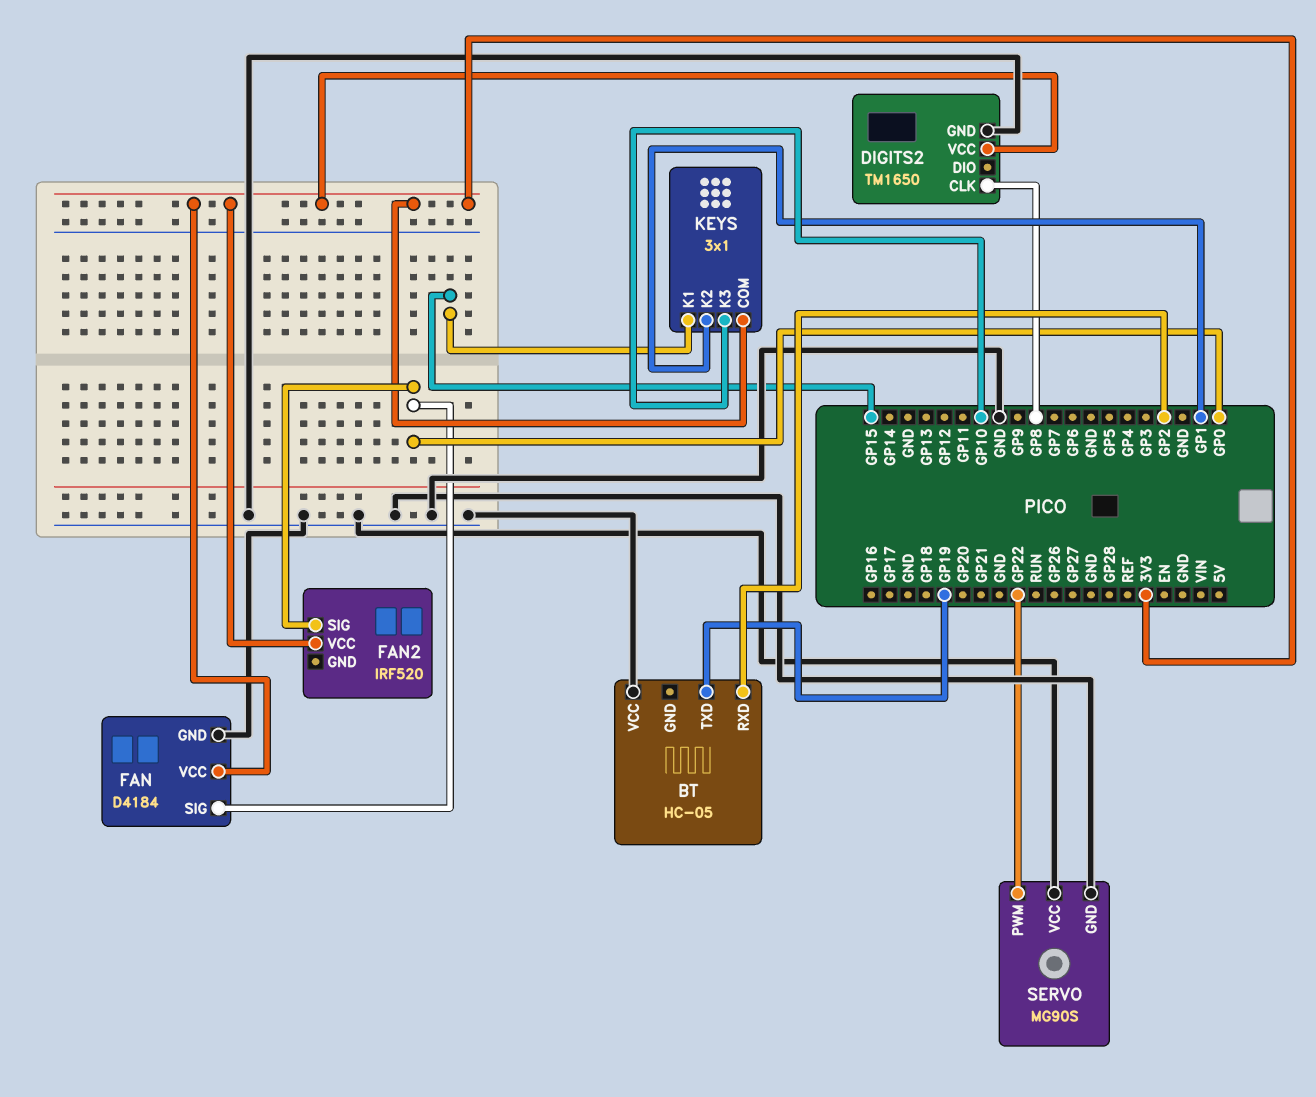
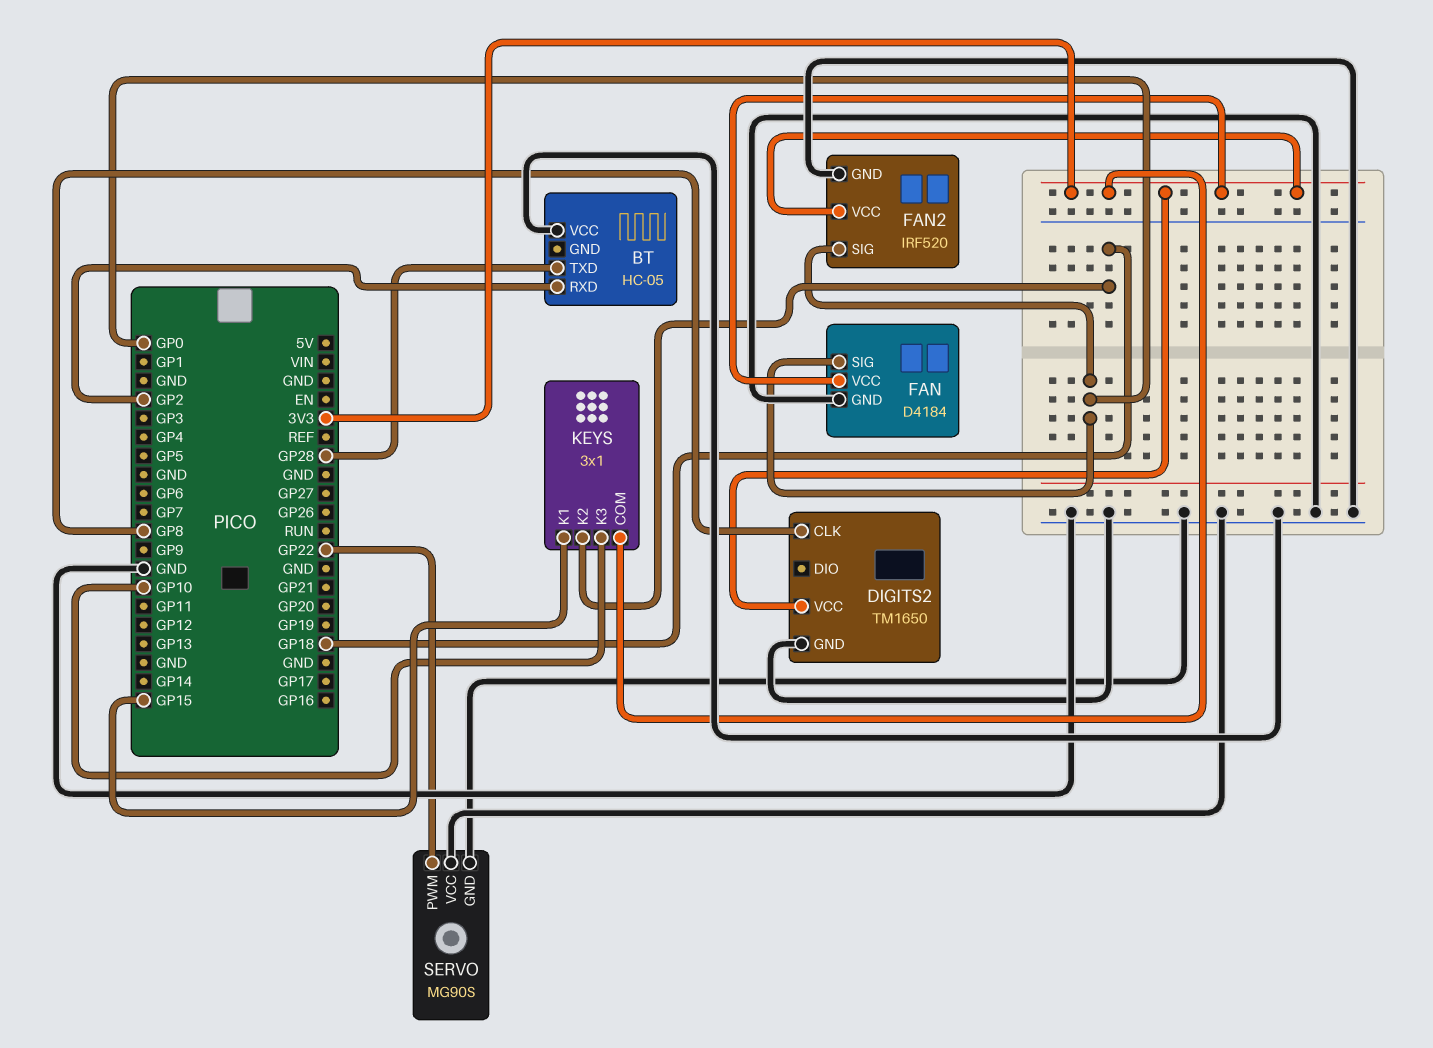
BT pin TXD: GP19 -> GP28
FAN2 pin GND: none -> GND
KEYS pin K2: GP1 -> GP18

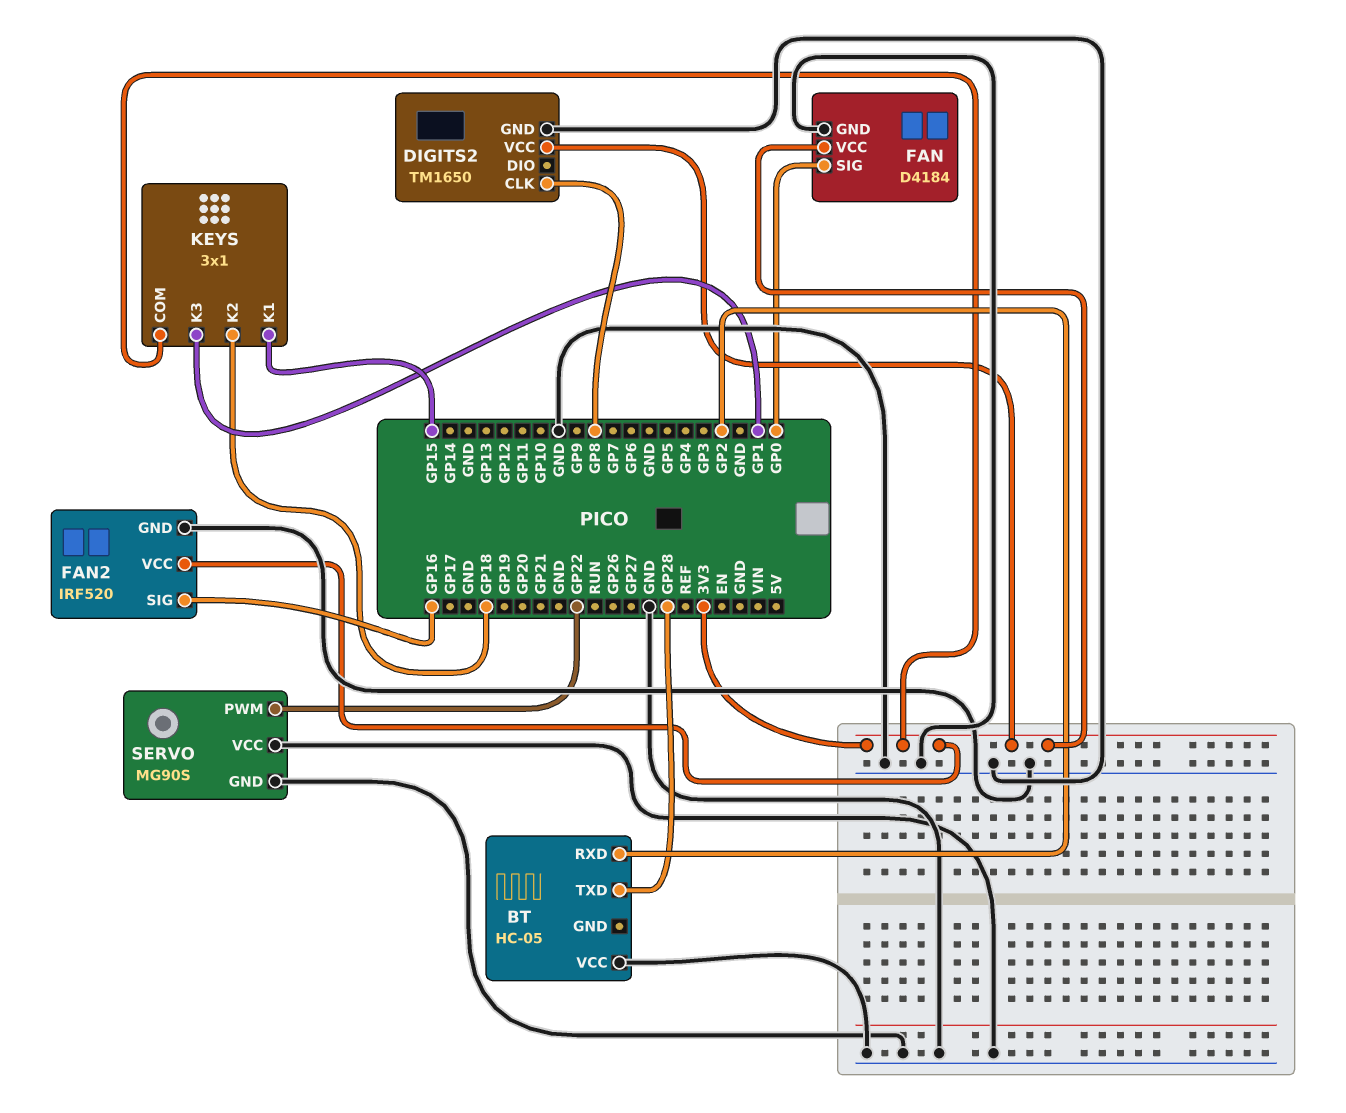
FAN2 pin SIG: GP0 -> GP16
KEYS pin K3: GP10 -> GP1

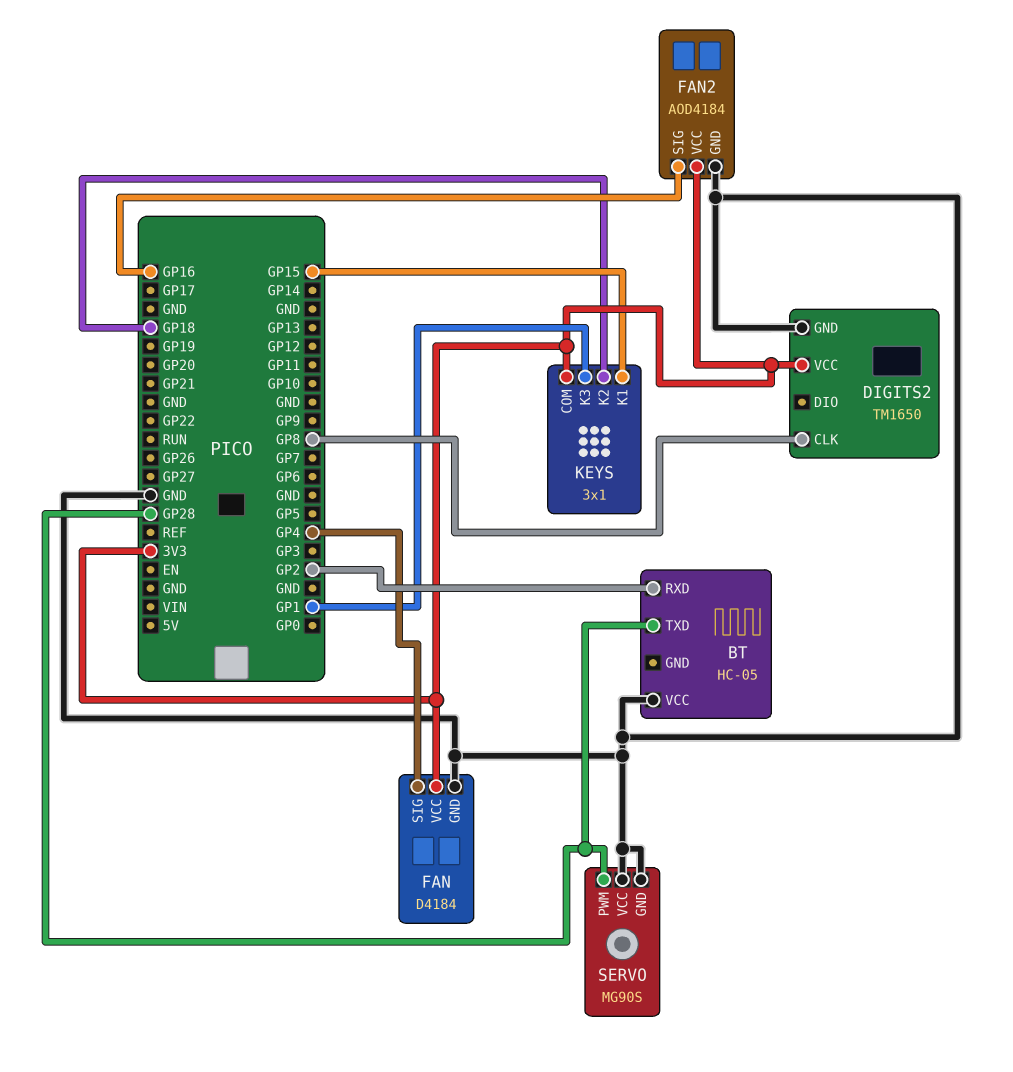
FAN pin SIG: GP0 -> GP4
FAN2: IRF520 -> AOD4184
SERVO pin PWM: GP22 -> GP28

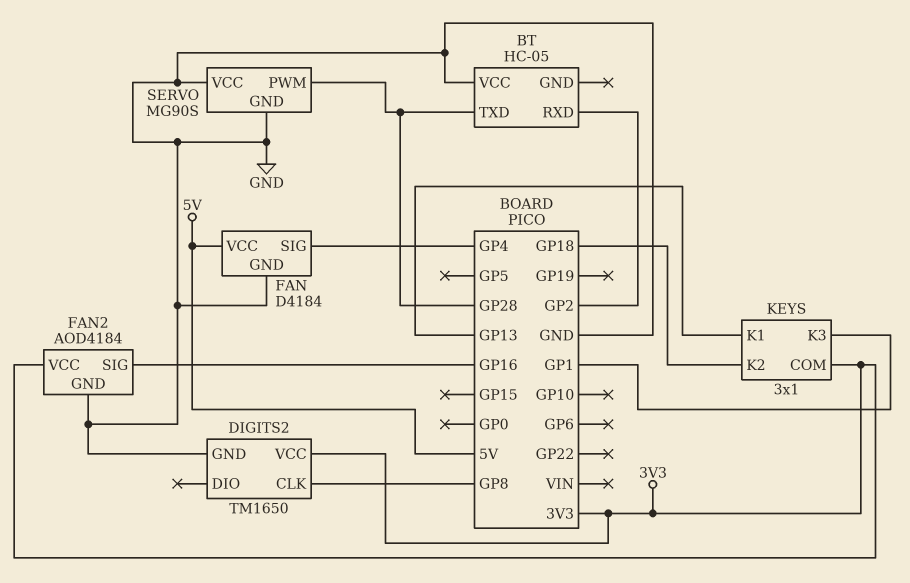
FAN pin VCC: 3V3 -> 5V
KEYS pin K1: GP15 -> GP13

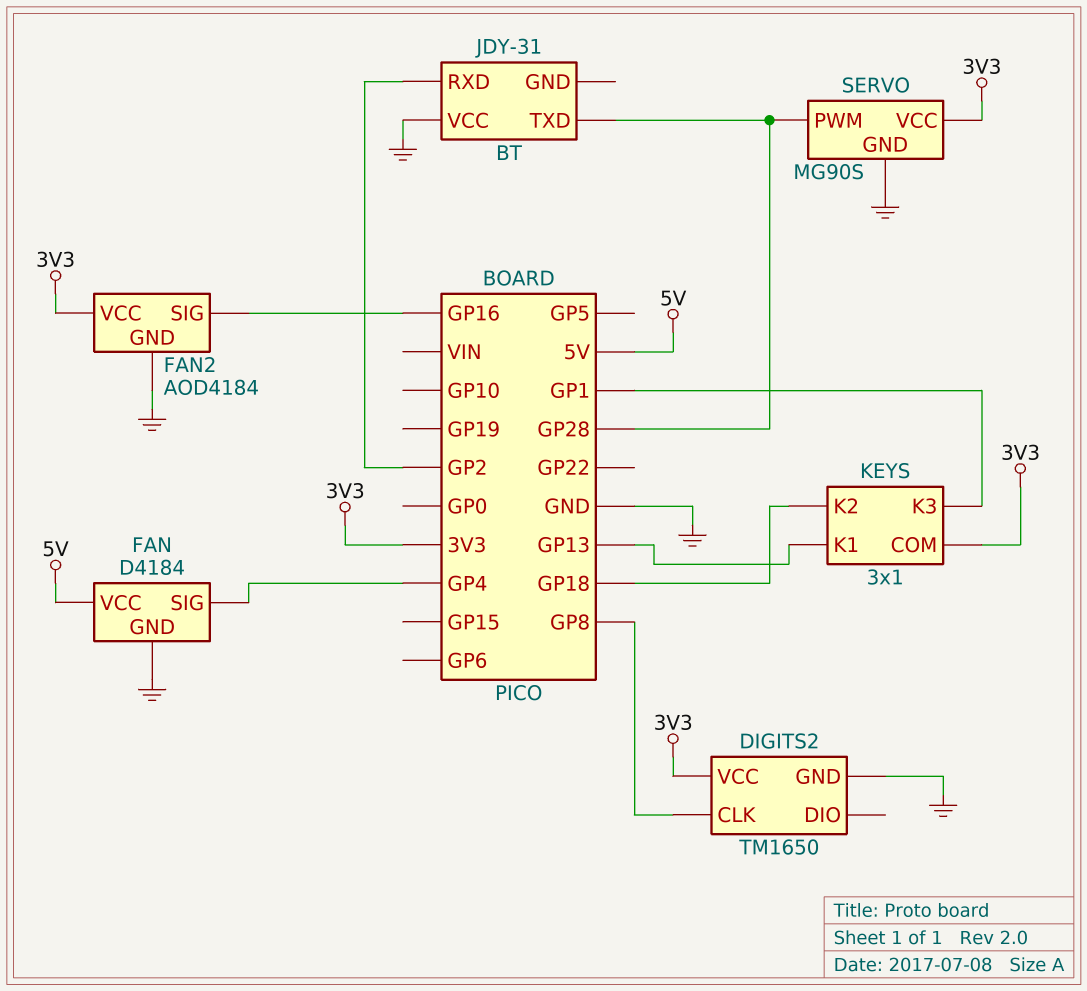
BT: HC-05 -> JDY-31
SERVO pin VCC: GND -> 3V3

